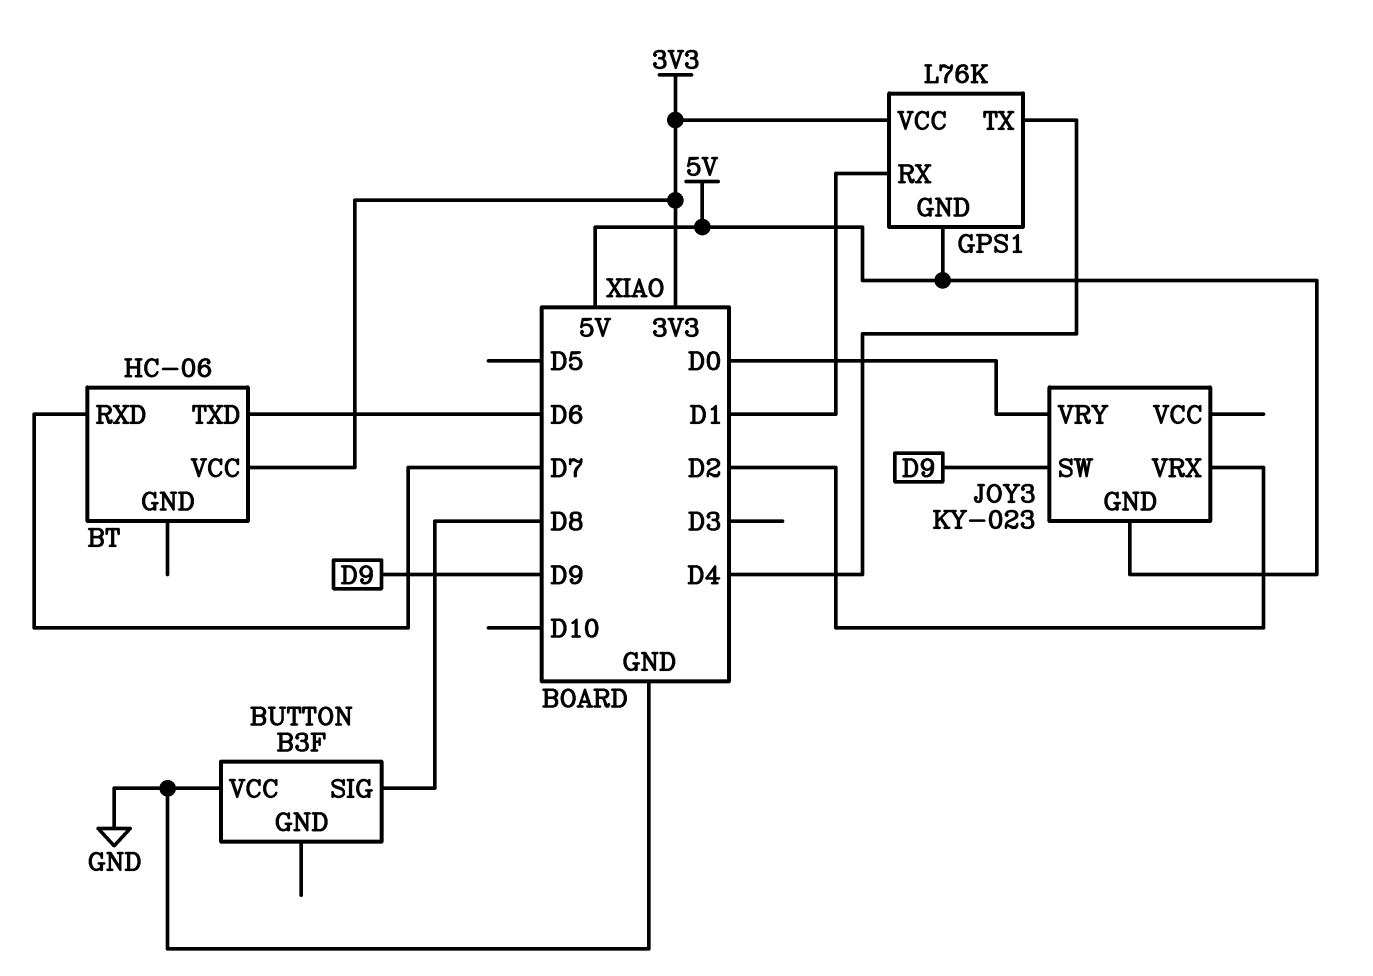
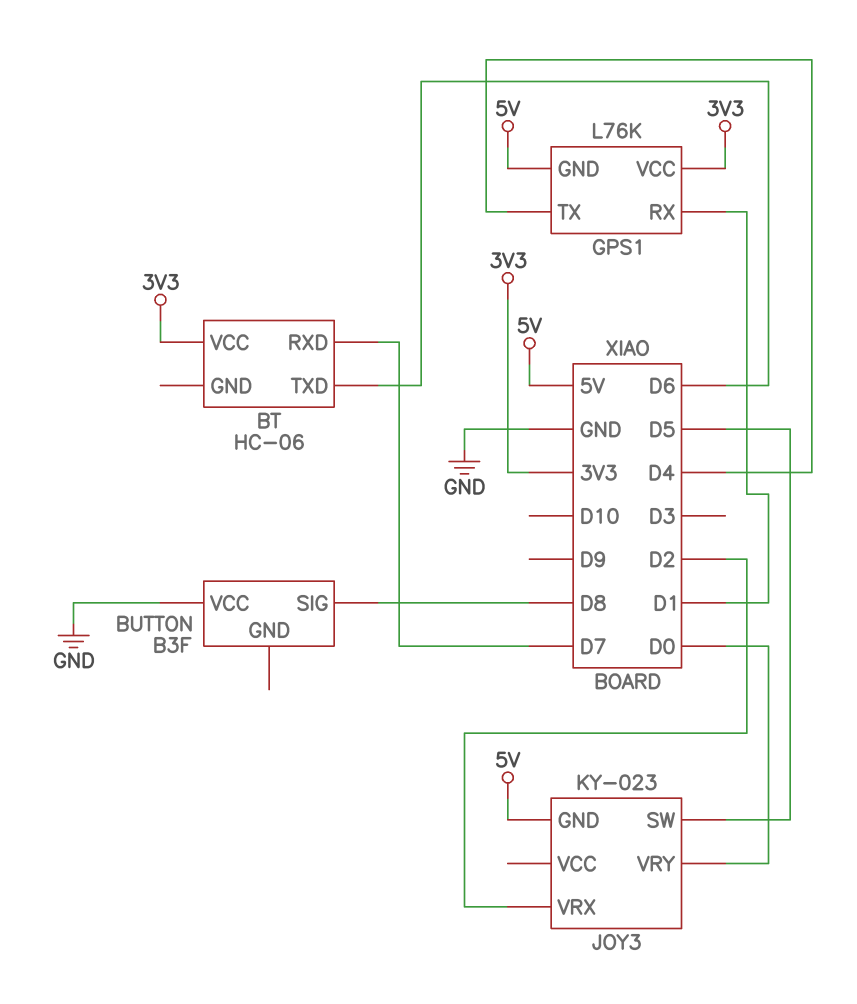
JOY3 pin SW: D9 -> D5

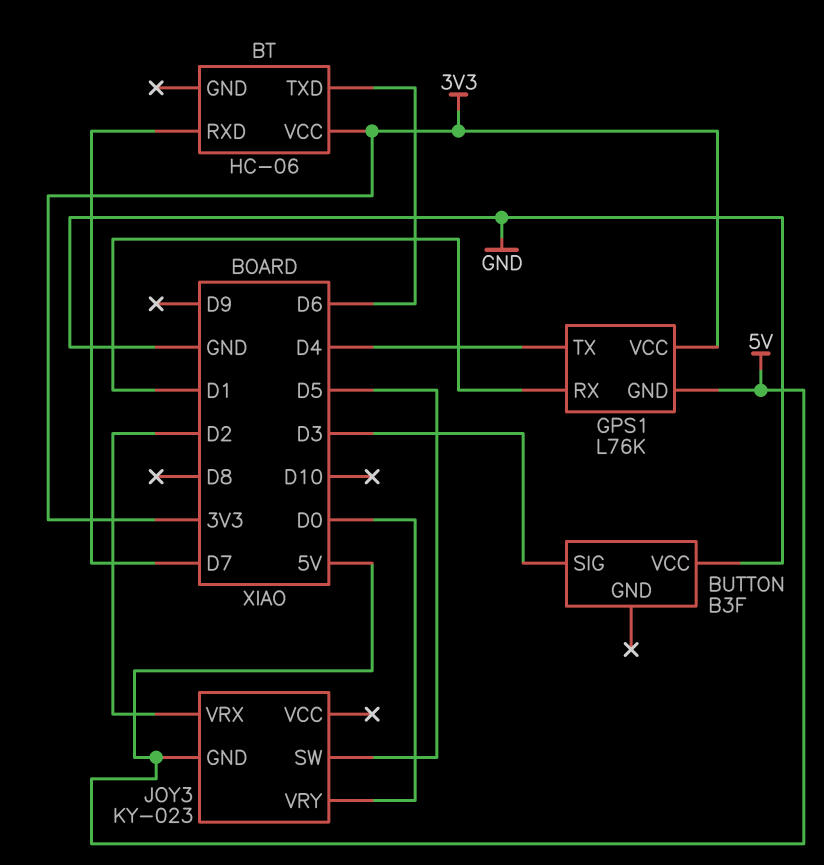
BUTTON pin SIG: D8 -> D3

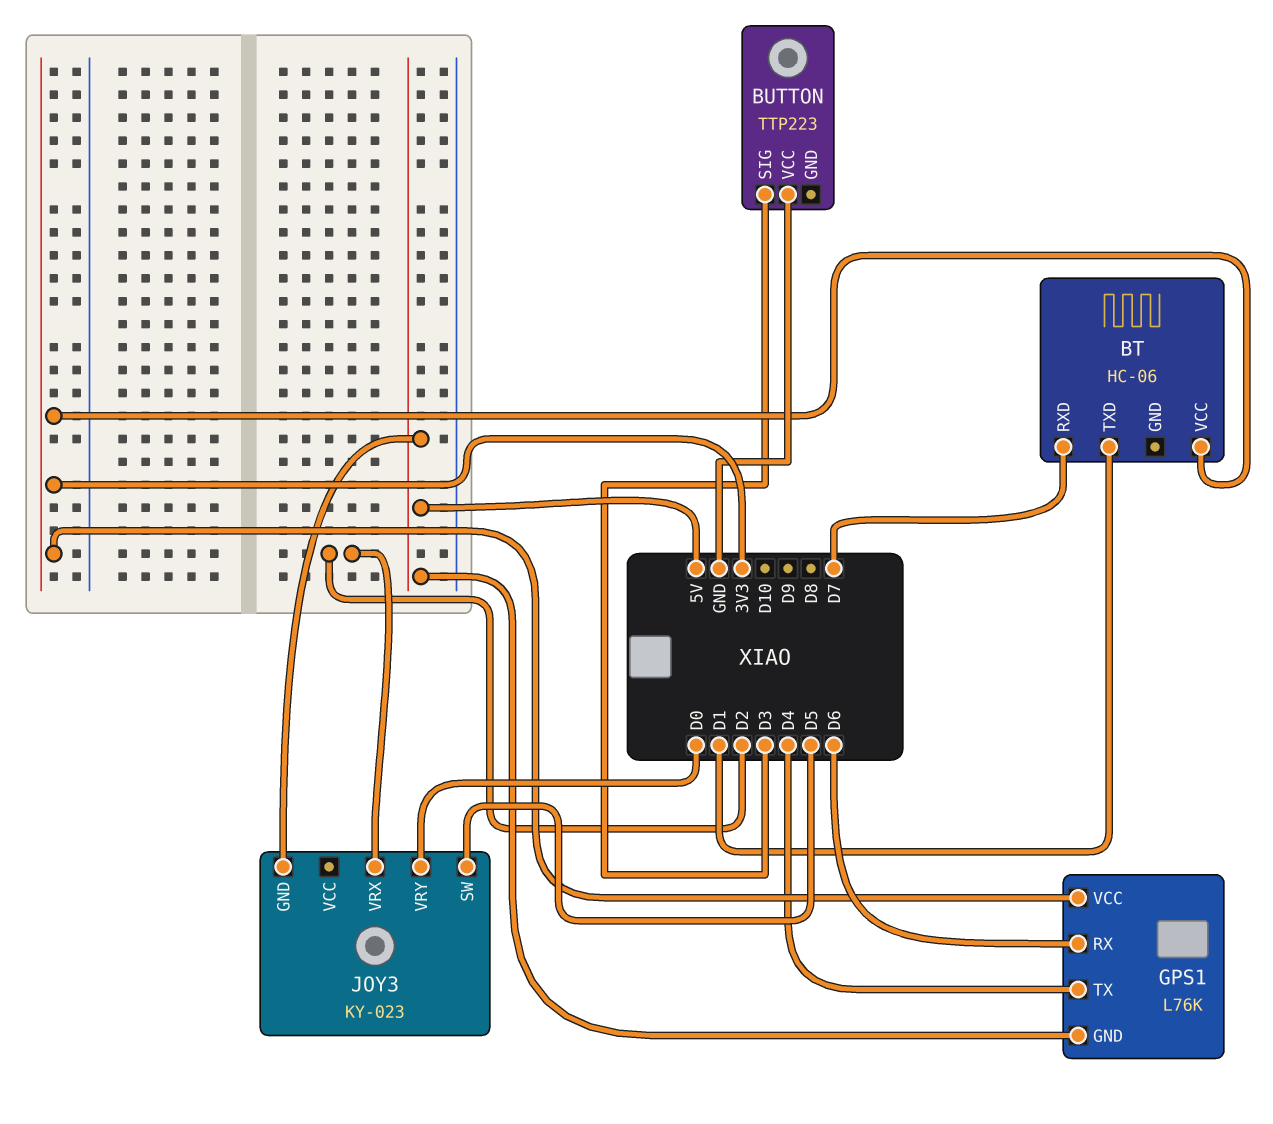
BT pin TXD: D6 -> D1
BUTTON: B3F -> TTP223
GPS1 pin RX: D1 -> D6

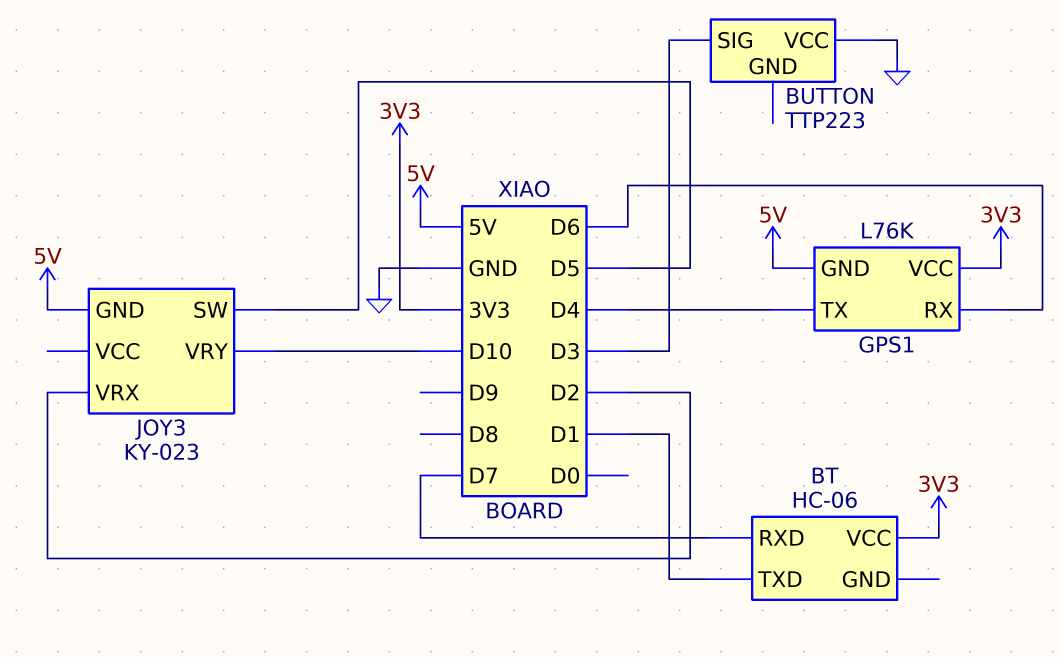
JOY3 pin VRY: D0 -> D10

